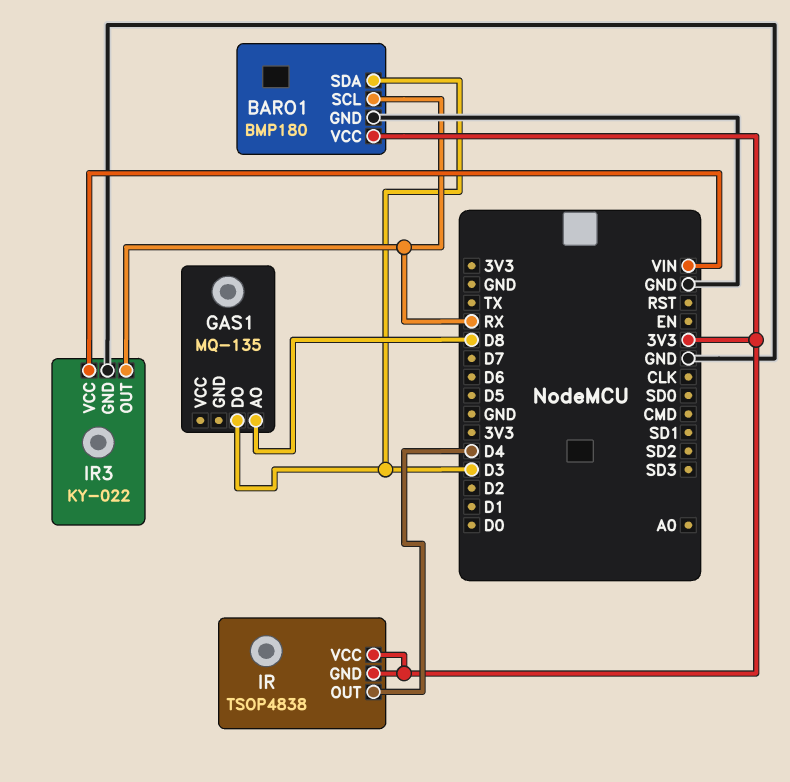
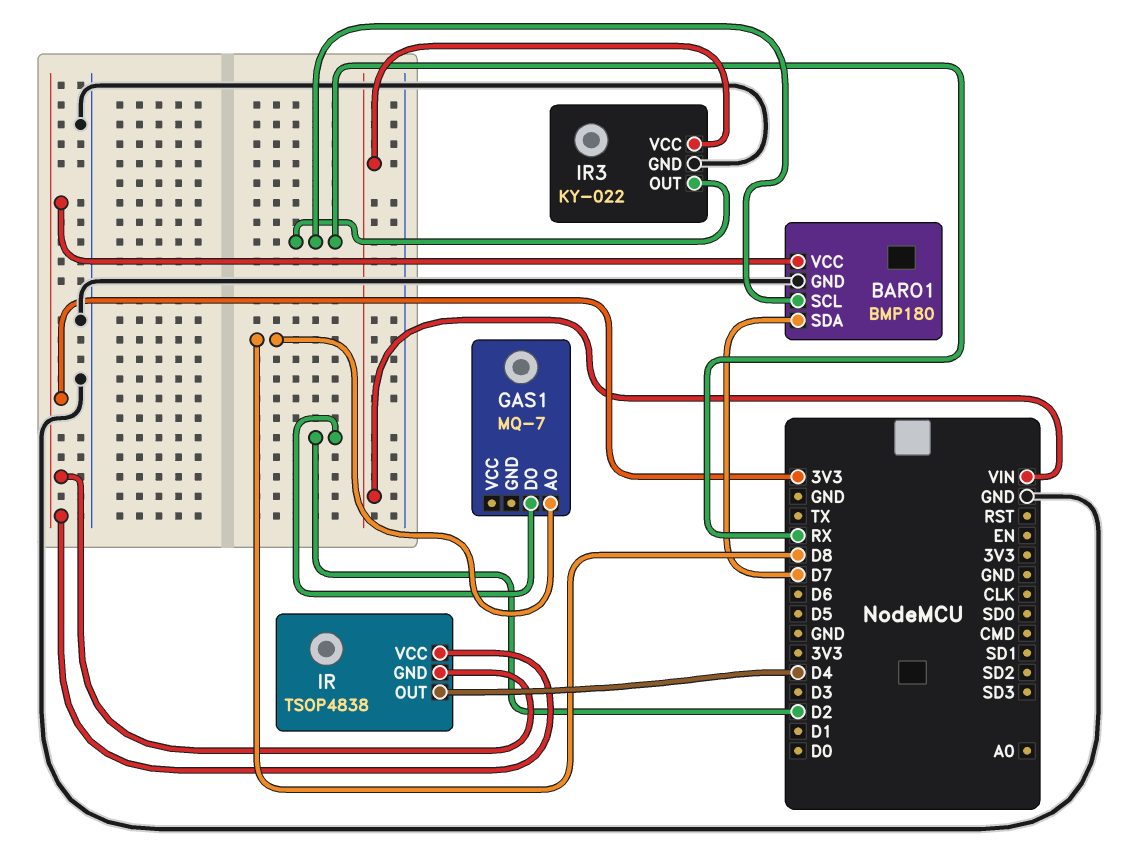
BARO1 pin SDA: D3 -> D7
GAS1: MQ-135 -> MQ-7
GAS1 pin DO: D3 -> D2

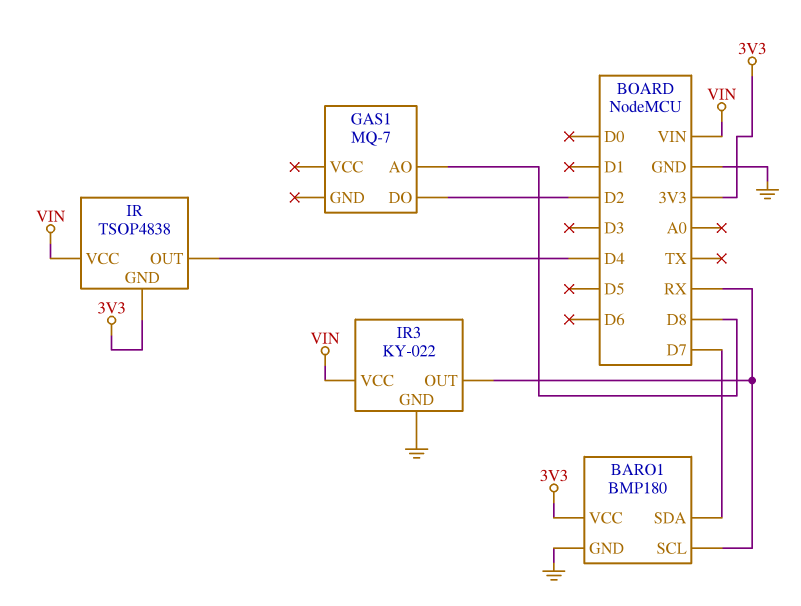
IR pin VCC: 3V3 -> VIN

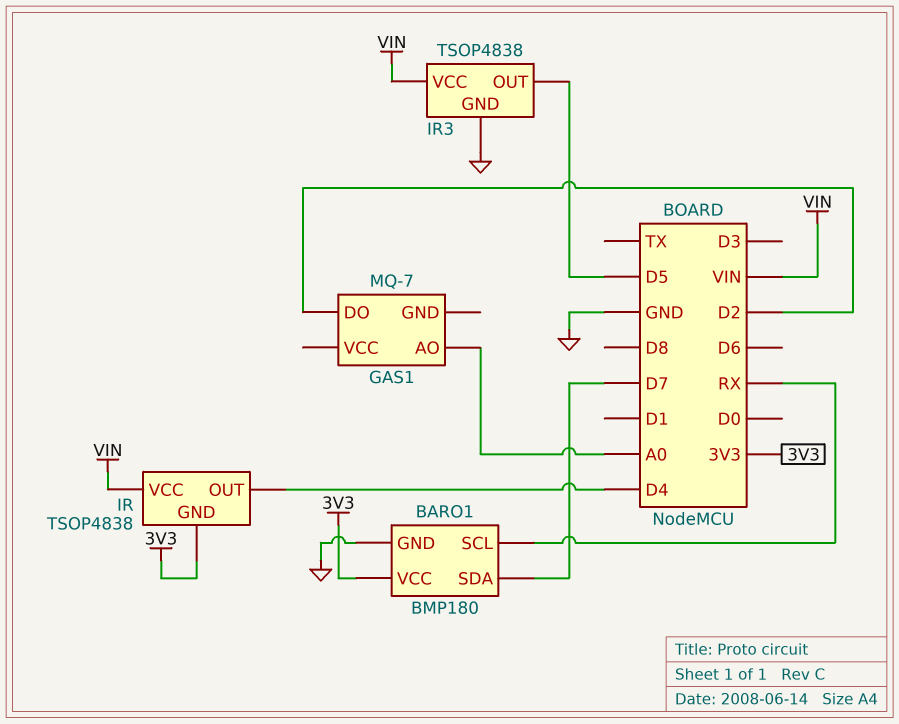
GAS1 pin AO: D8 -> A0
IR3: KY-022 -> TSOP4838
IR3 pin OUT: RX -> D5

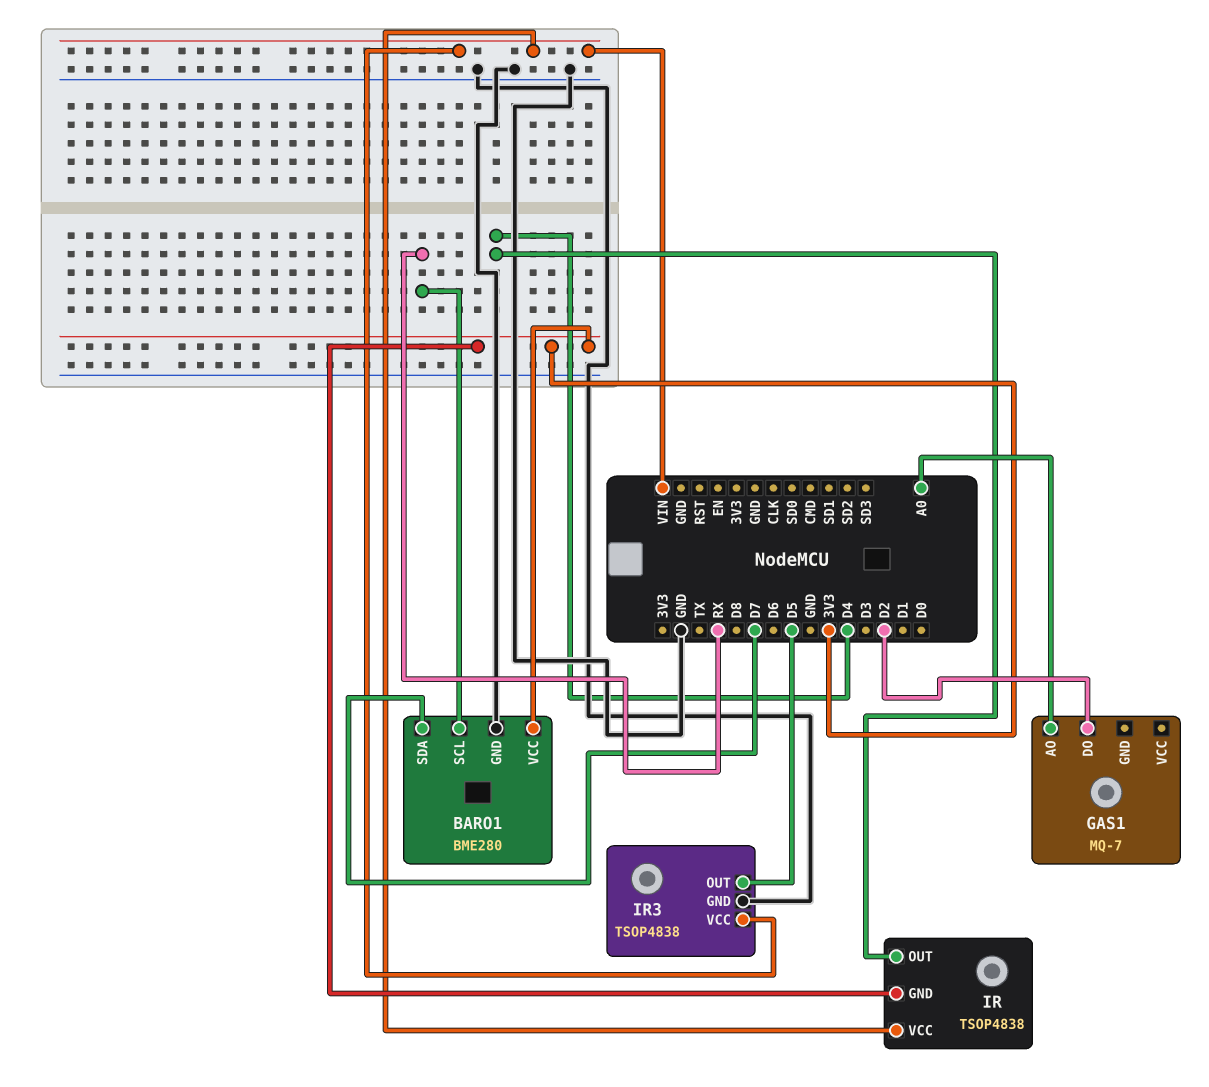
BARO1: BMP180 -> BME280

